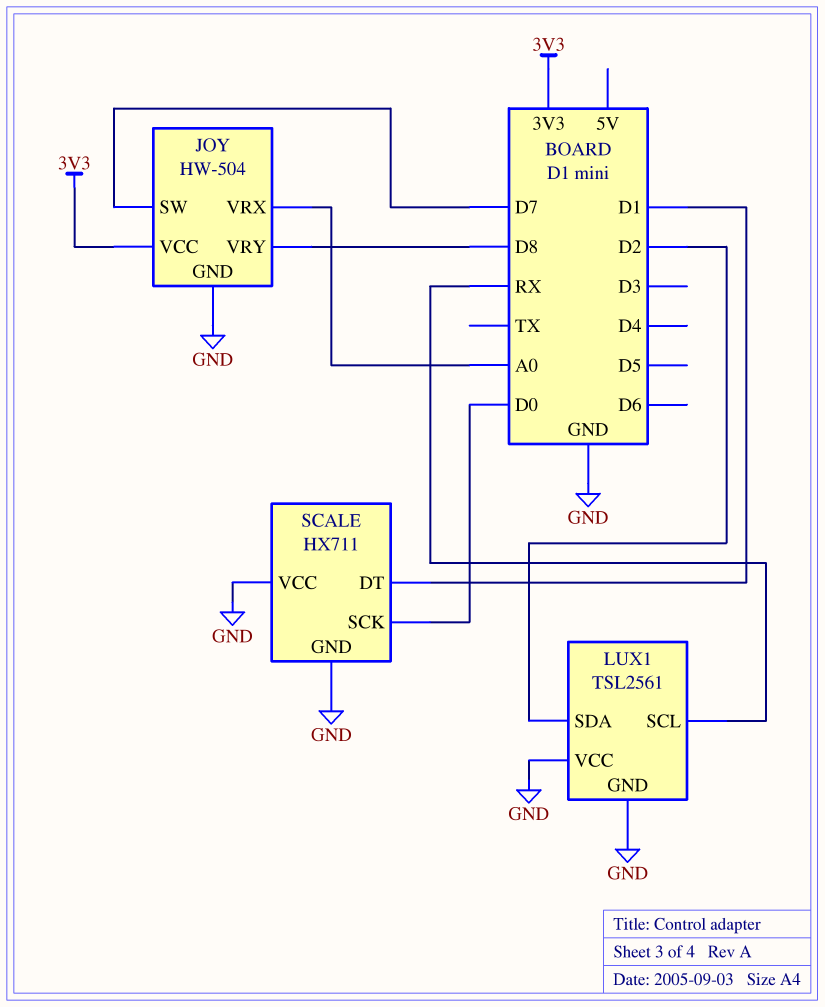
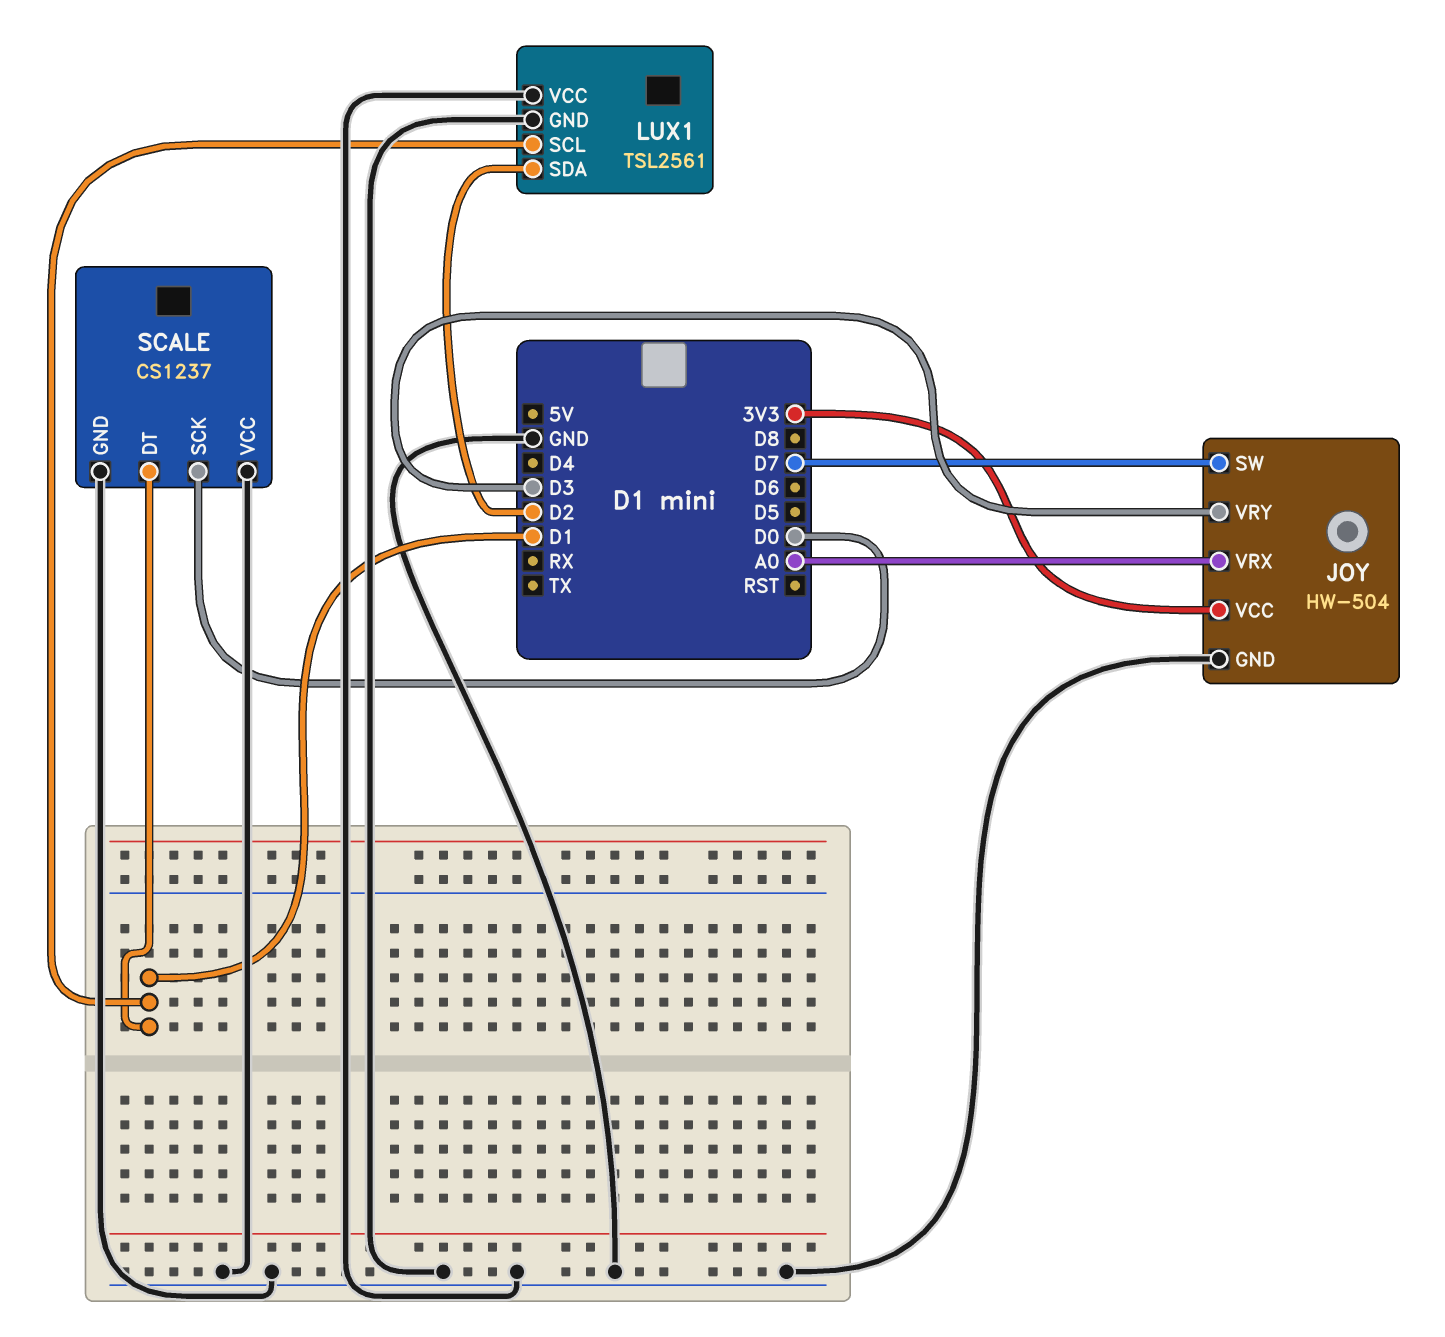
JOY pin VRY: D8 -> D3
LUX1 pin SCL: RX -> D1
SCALE: HX711 -> CS1237

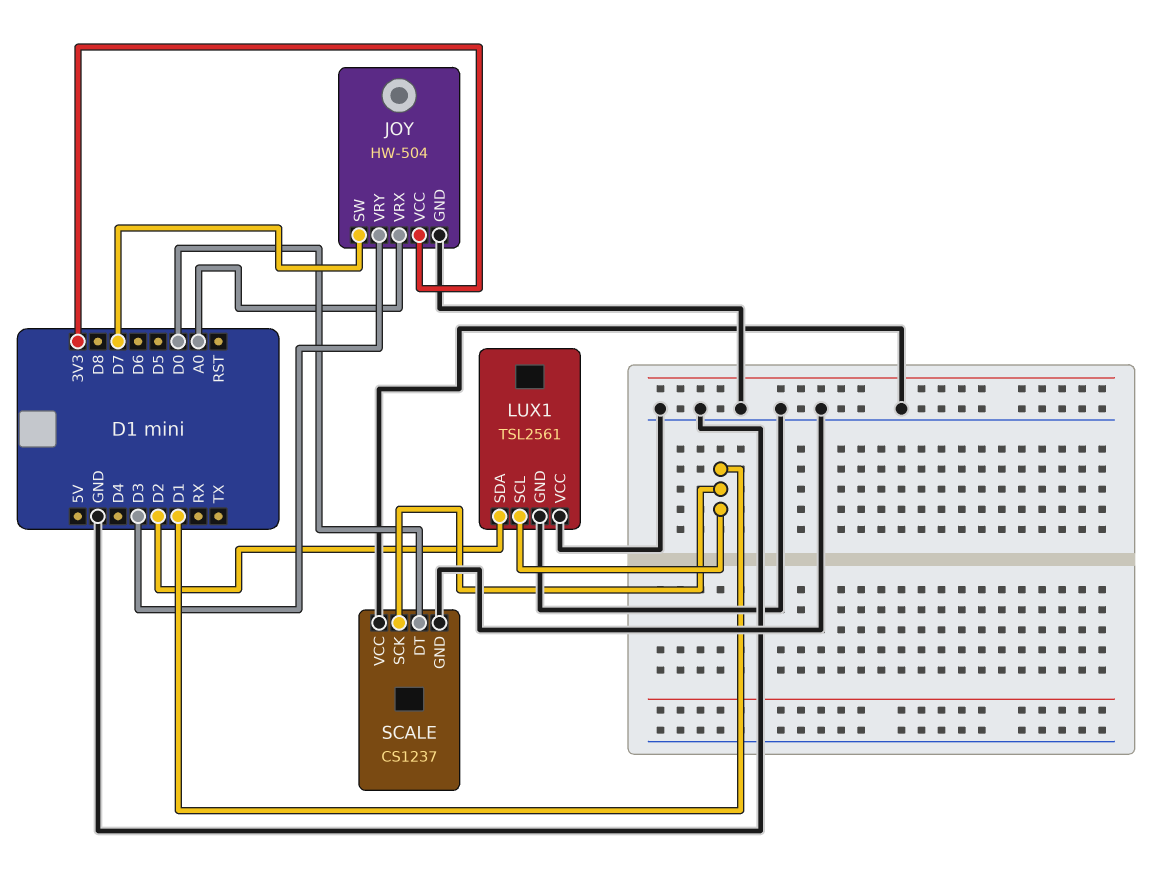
SCALE pin DT: D1 -> D0
SCALE pin SCK: D0 -> D1

